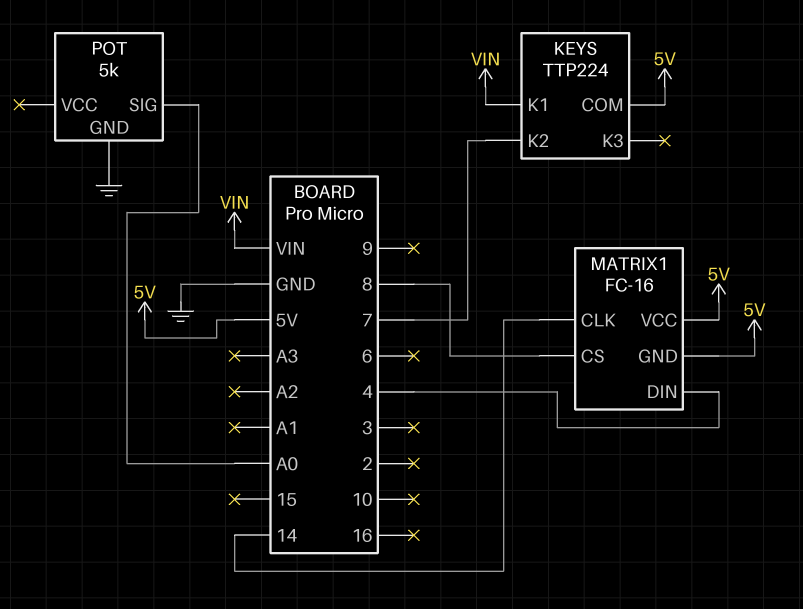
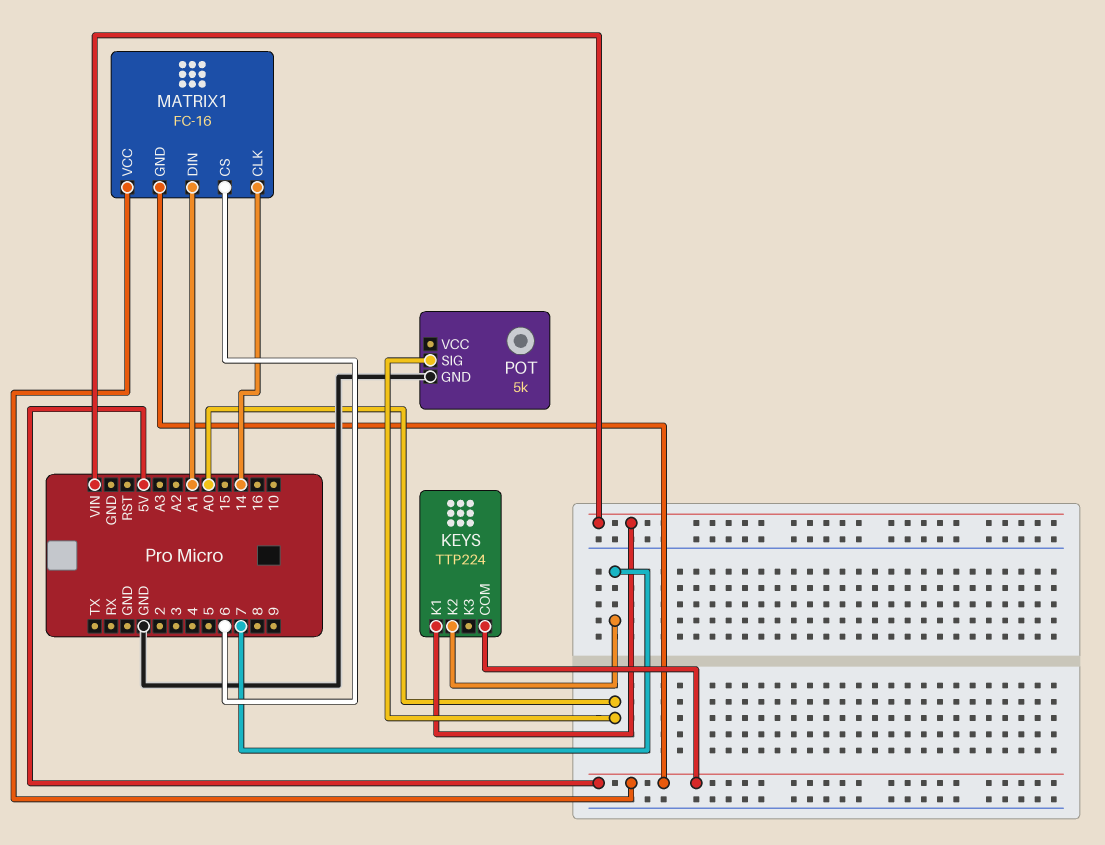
MATRIX1 pin CS: 8 -> 6
MATRIX1 pin DIN: 4 -> A1

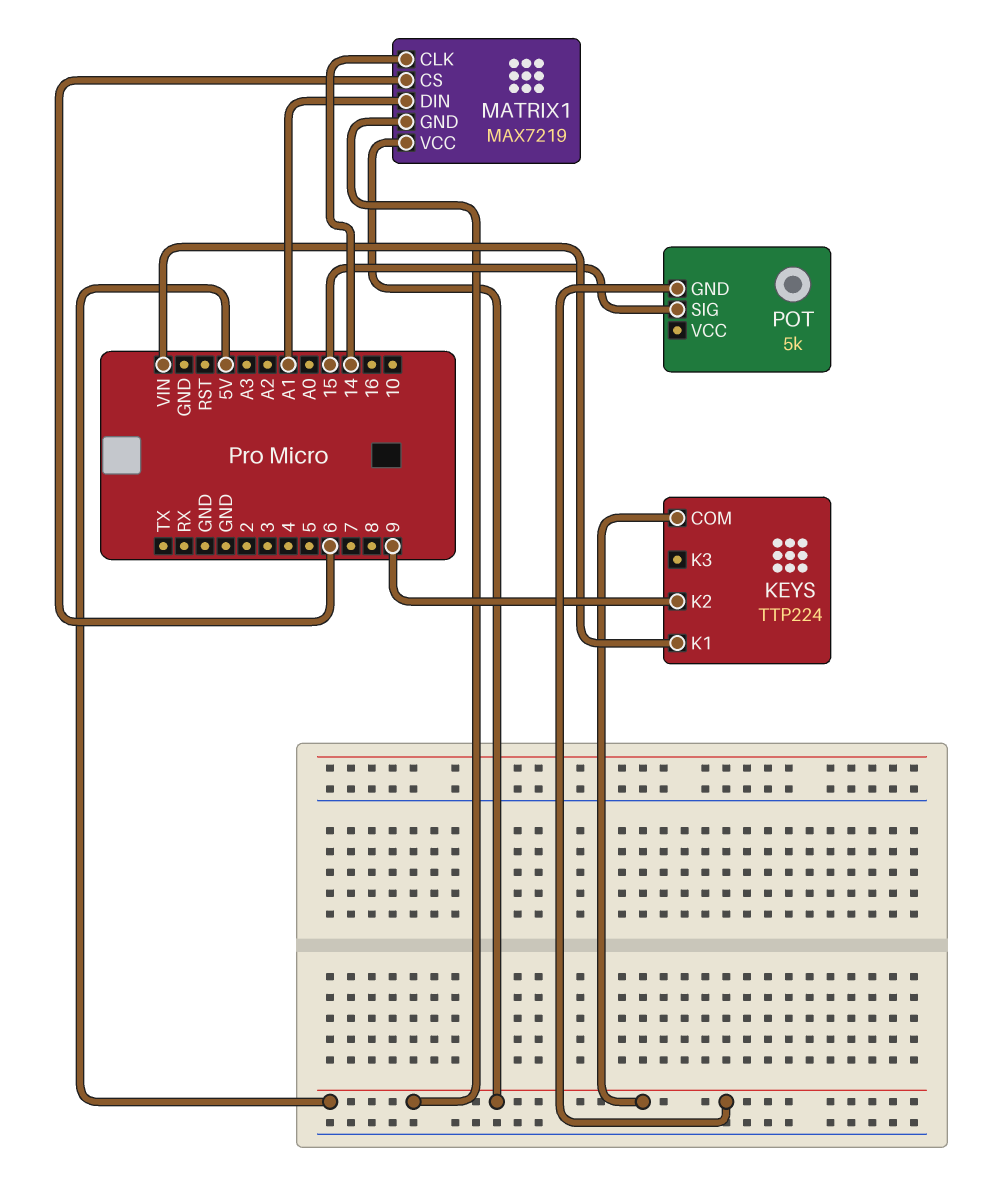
KEYS pin K2: 7 -> 9
MATRIX1: FC-16 -> MAX7219
POT pin GND: GND -> 5V
POT pin SIG: A0 -> 15

